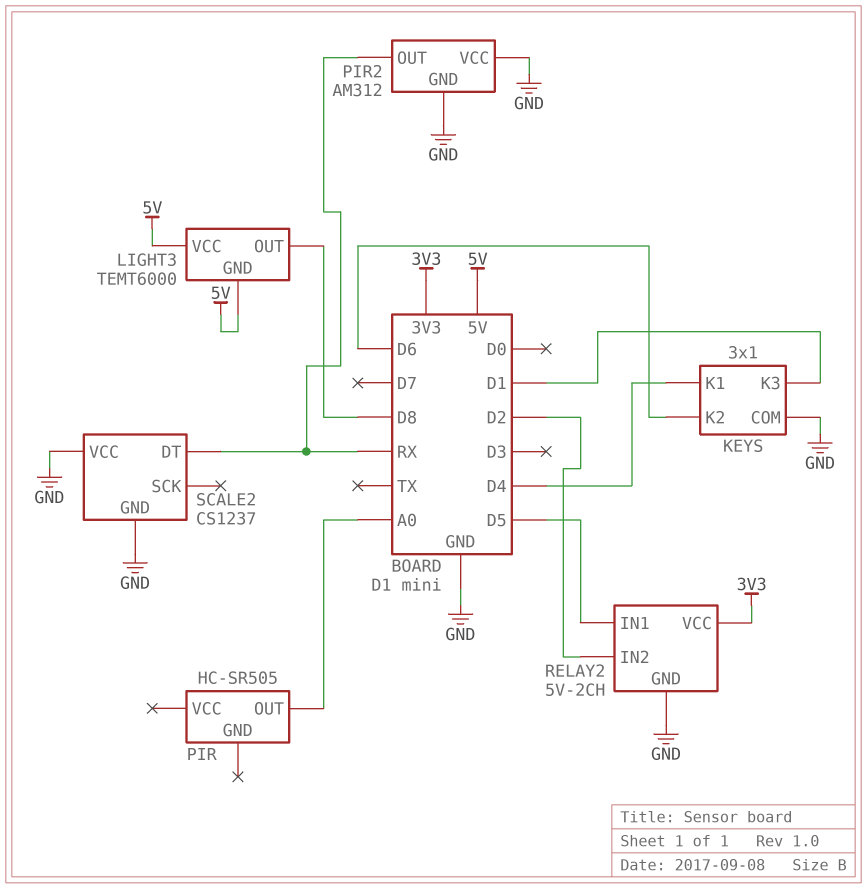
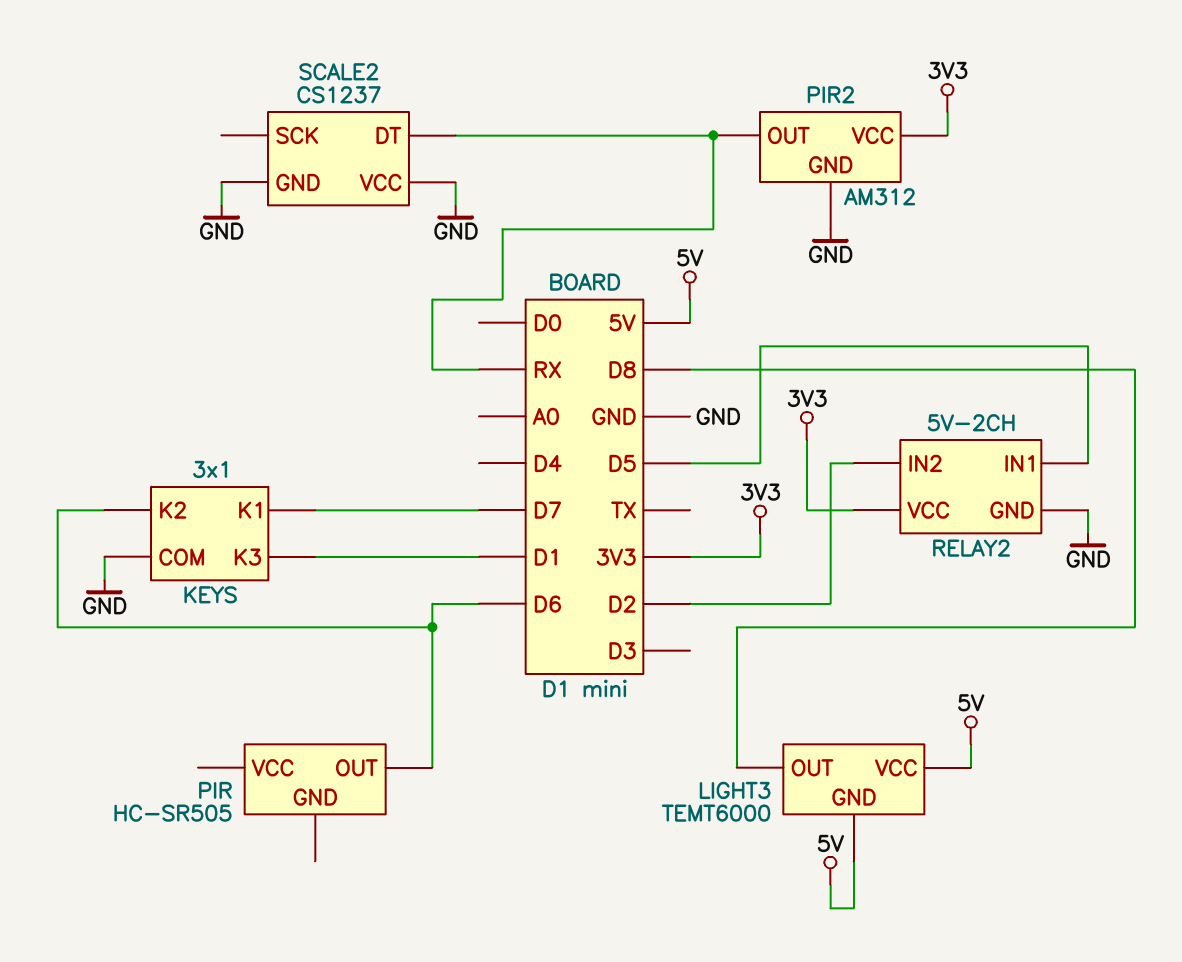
KEYS pin K1: D4 -> D7
PIR pin OUT: A0 -> D6
PIR2 pin VCC: GND -> 3V3

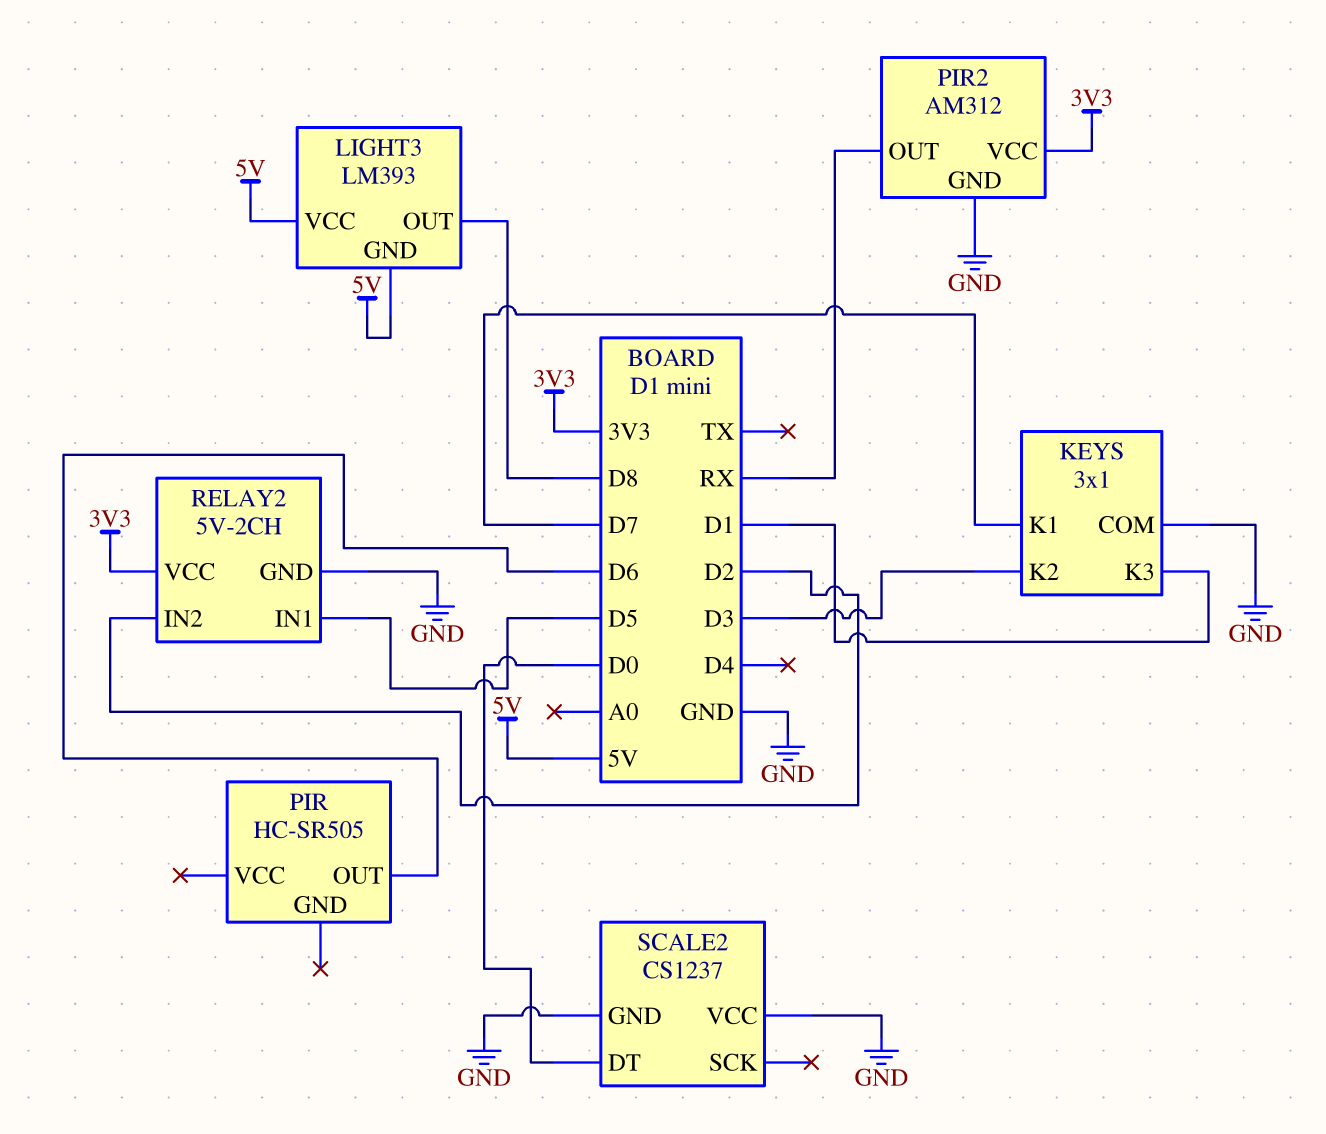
KEYS pin K2: D6 -> D3
LIGHT3: TEMT6000 -> LM393
SCALE2 pin DT: RX -> D0

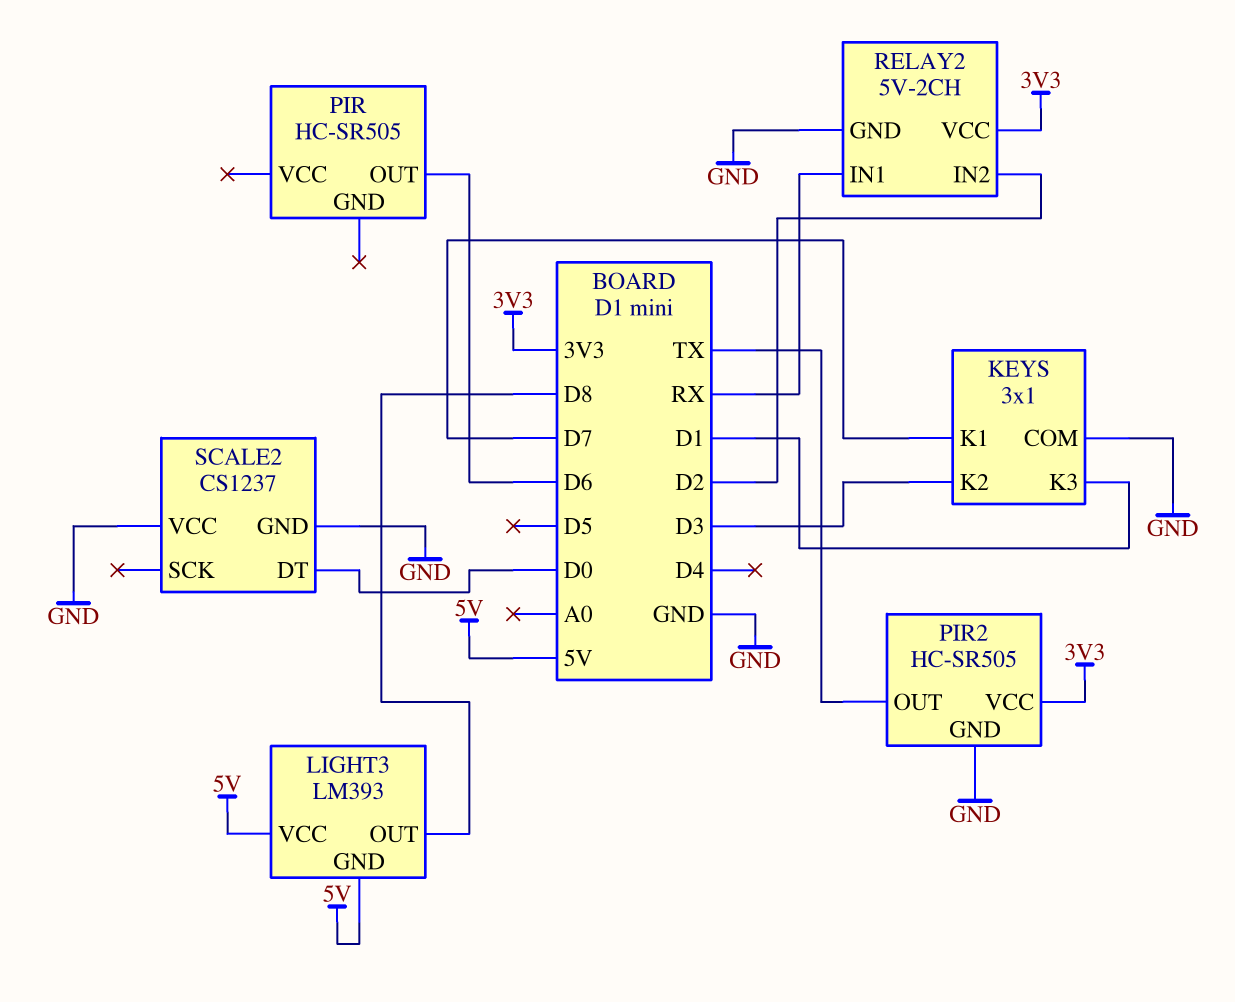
PIR2: AM312 -> HC-SR505
PIR2 pin OUT: RX -> TX
RELAY2 pin IN1: D5 -> RX

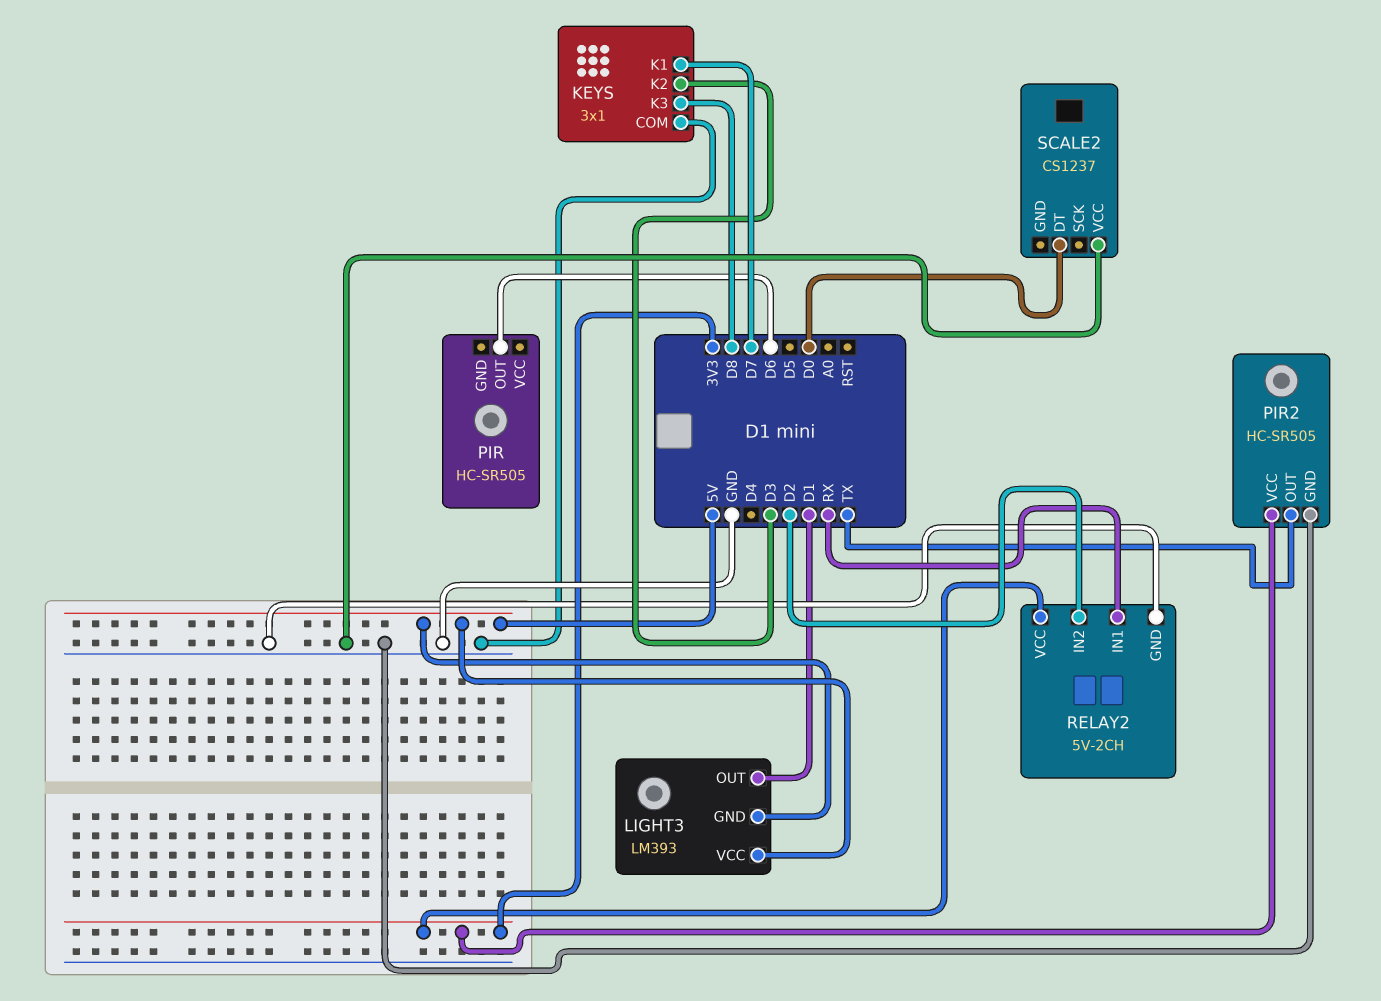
KEYS pin K3: D1 -> D8
LIGHT3 pin OUT: D8 -> D1
SCALE2 pin GND: GND -> none

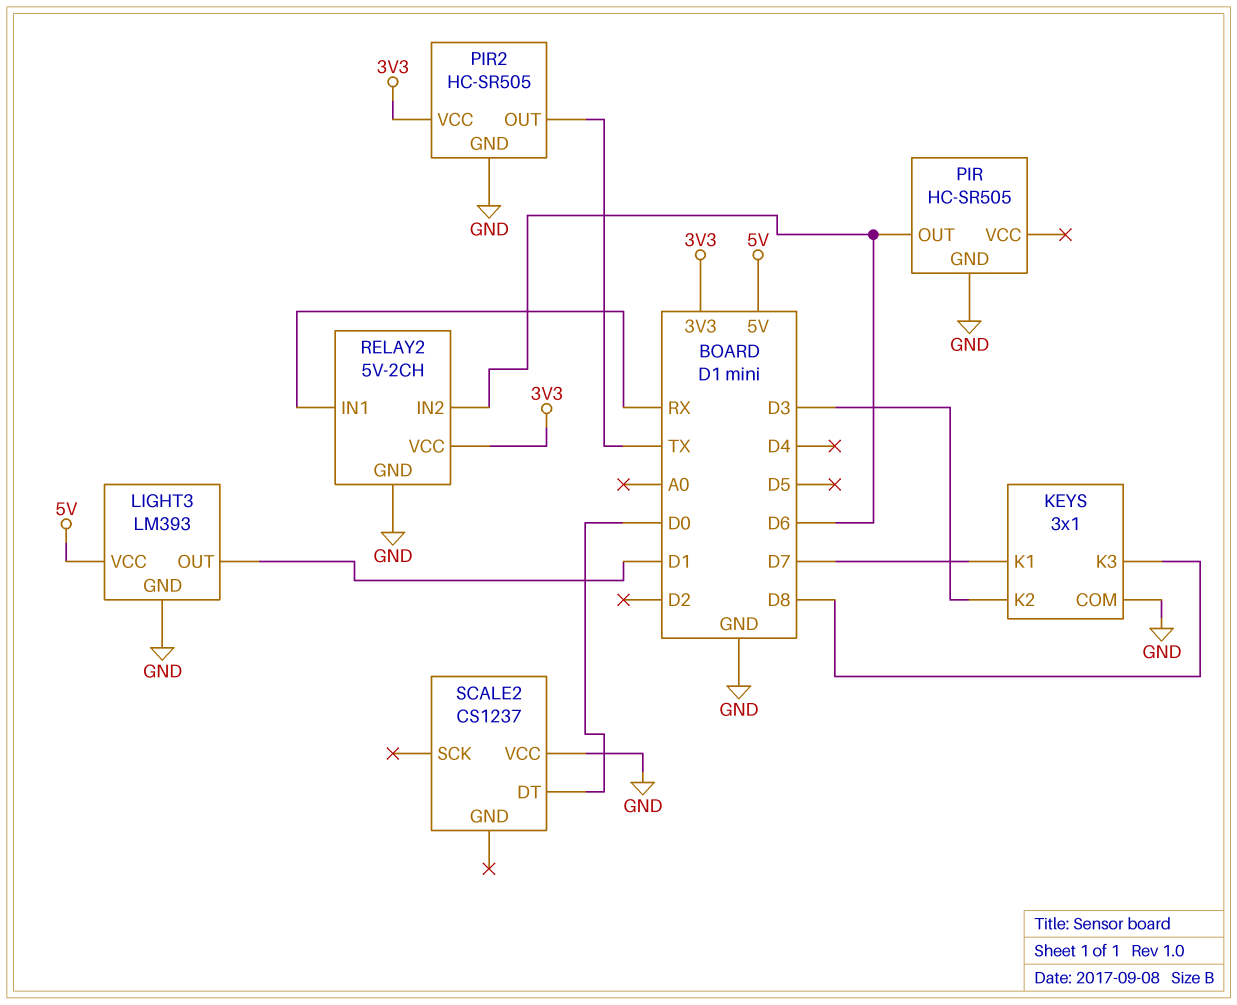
LIGHT3 pin GND: 5V -> GND
PIR pin GND: none -> GND
RELAY2 pin IN2: D2 -> D6

